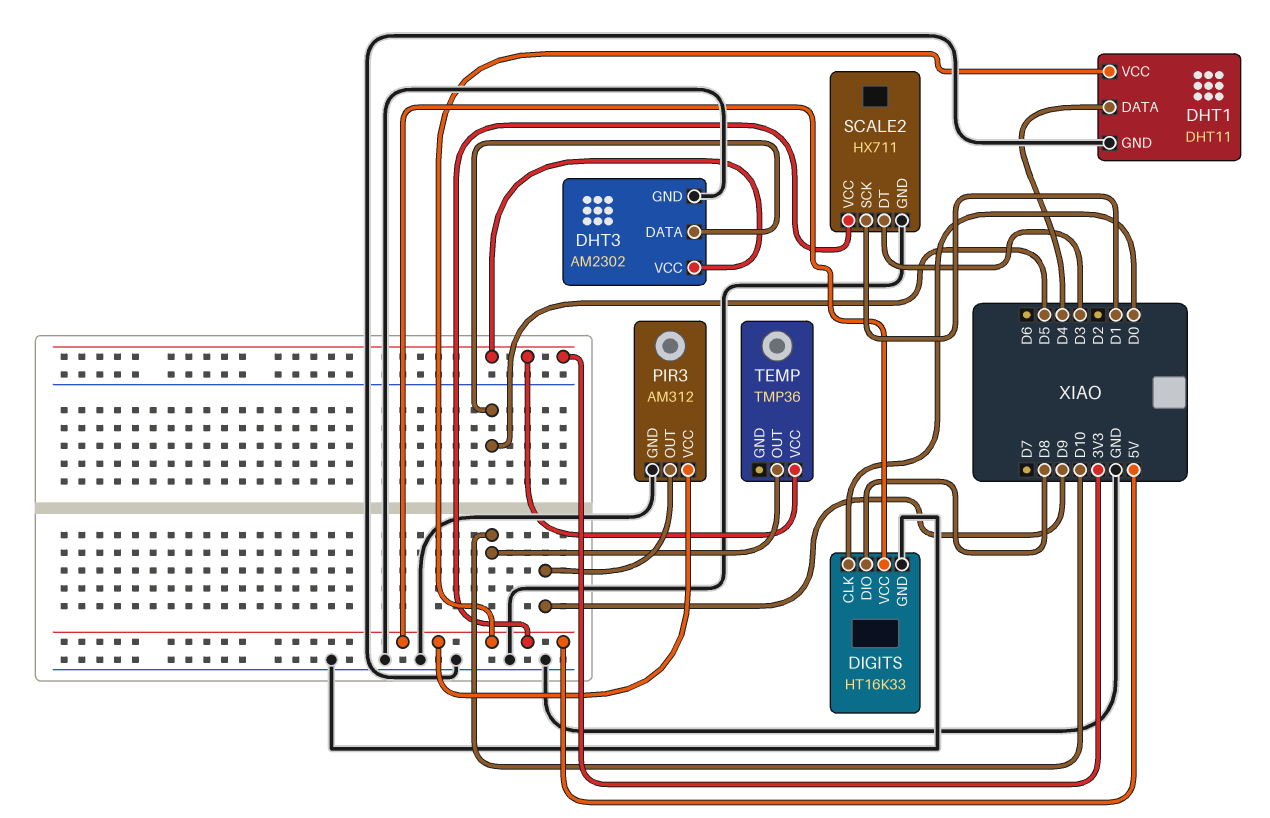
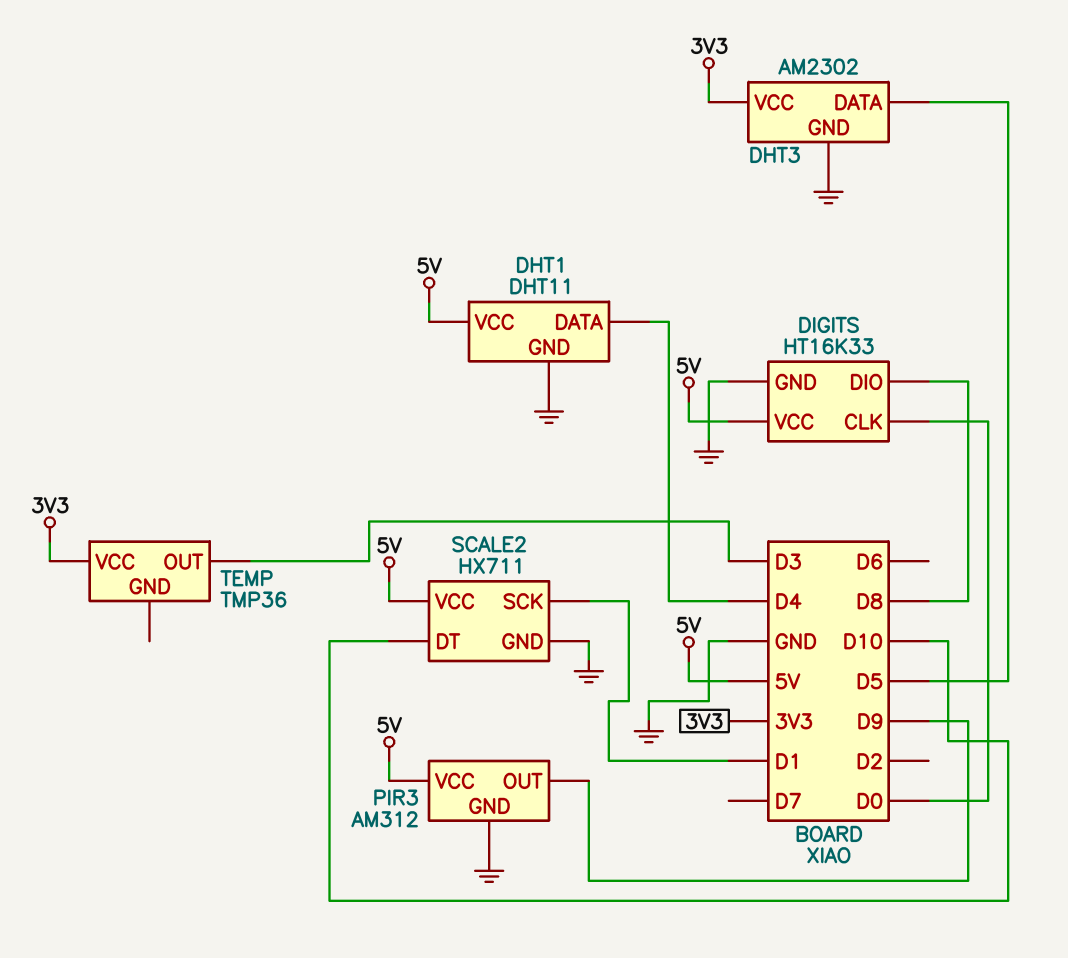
SCALE2 pin DT: D3 -> D10
TEMP pin OUT: D10 -> D3

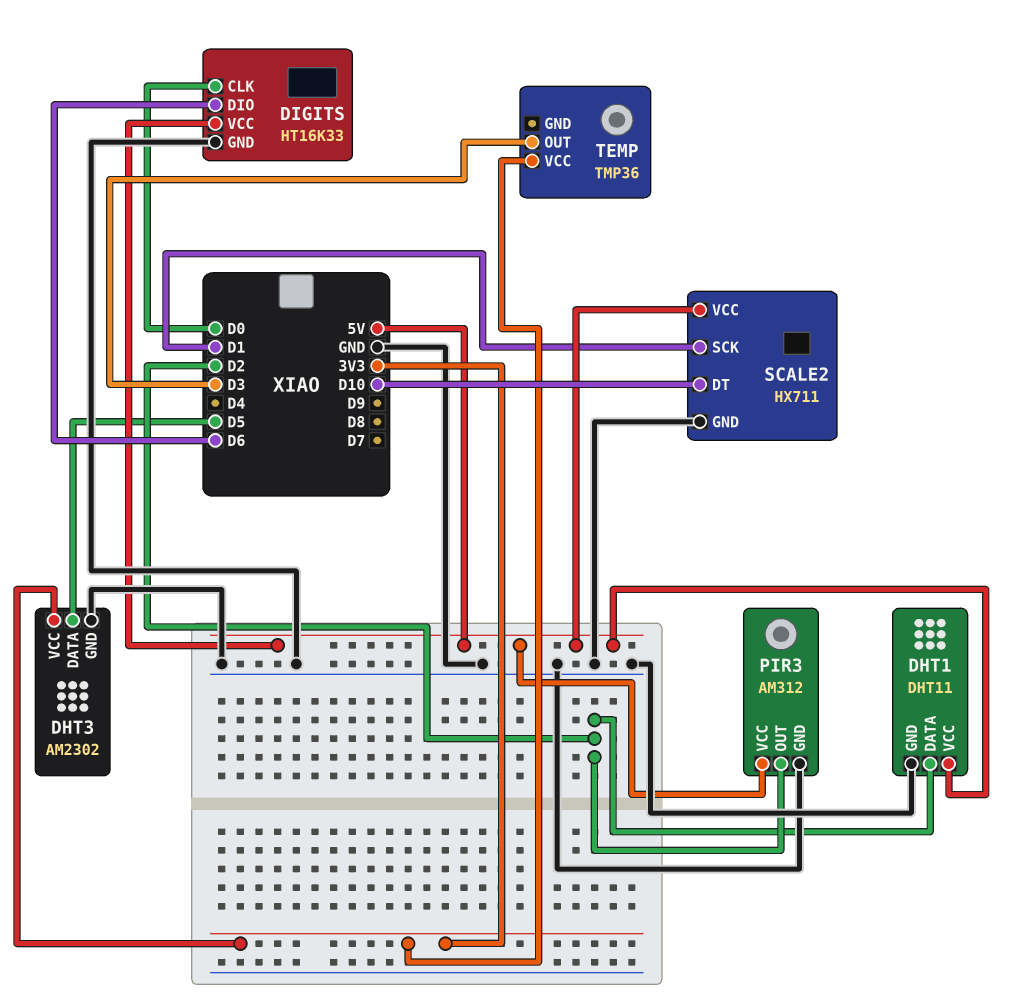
DHT1 pin DATA: D4 -> D2
DIGITS pin DIO: D8 -> D6
PIR3 pin OUT: D9 -> D2

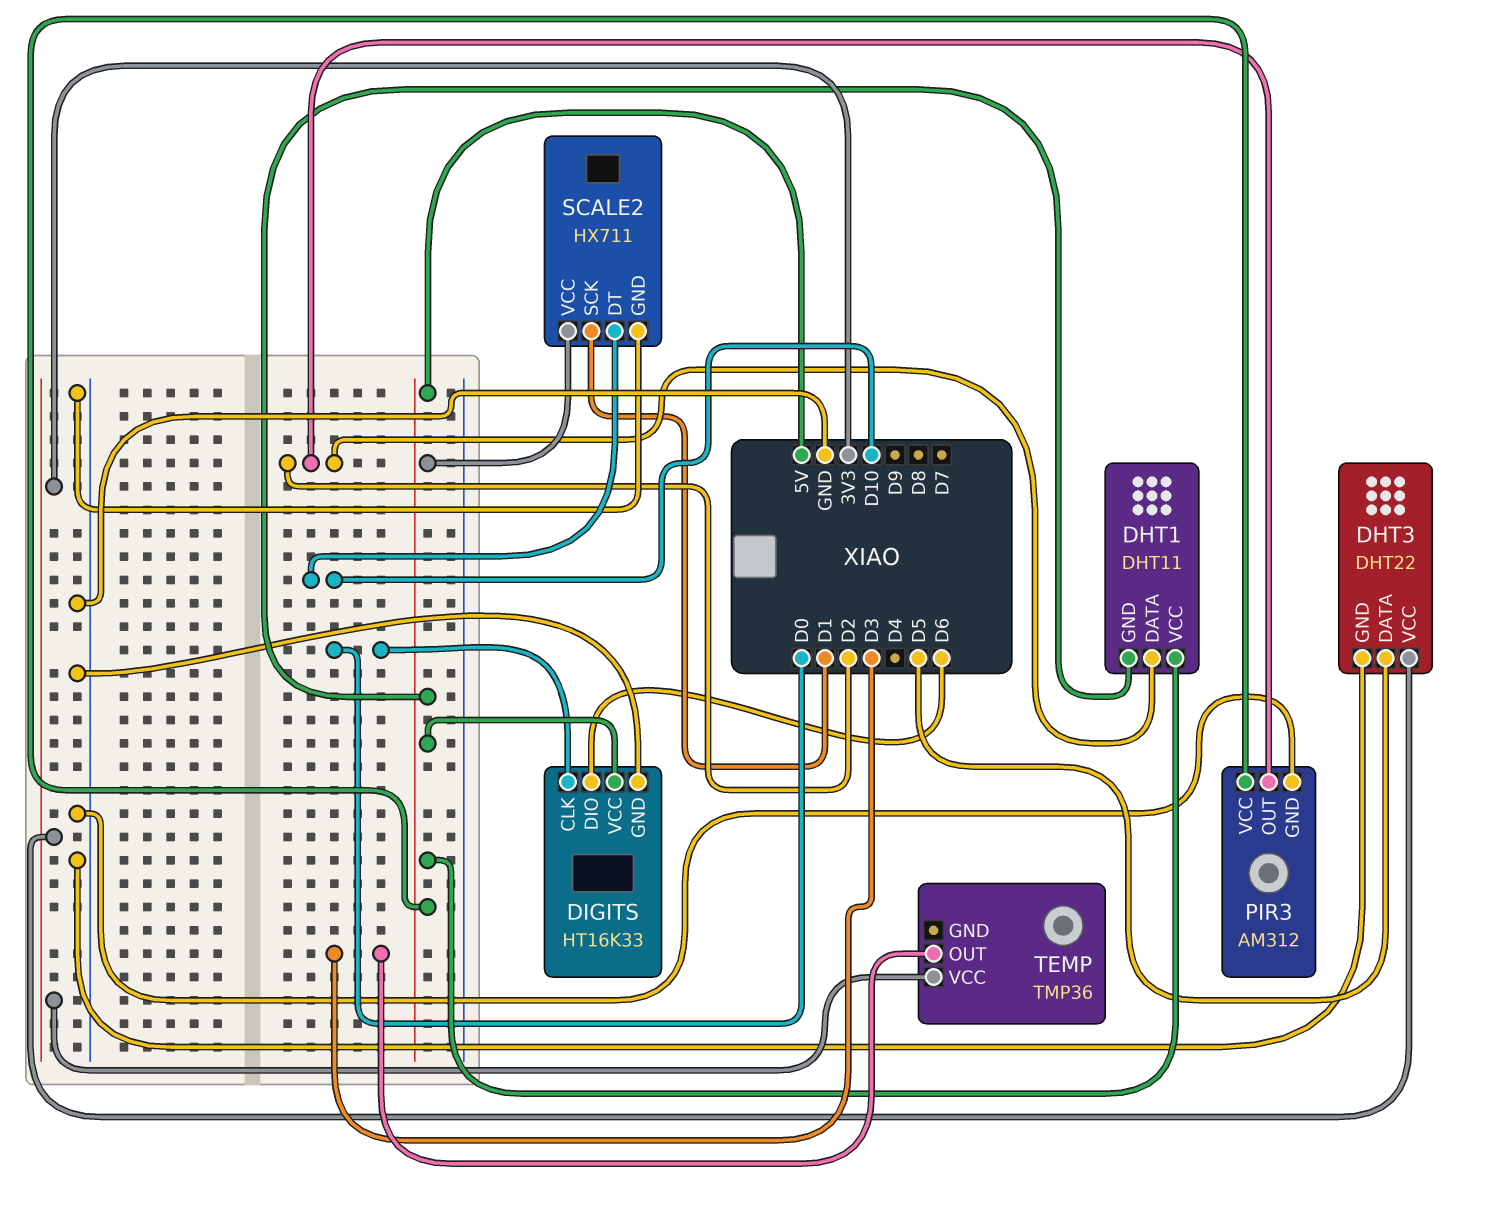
DHT1 pin GND: GND -> 5V
DHT3: AM2302 -> DHT22

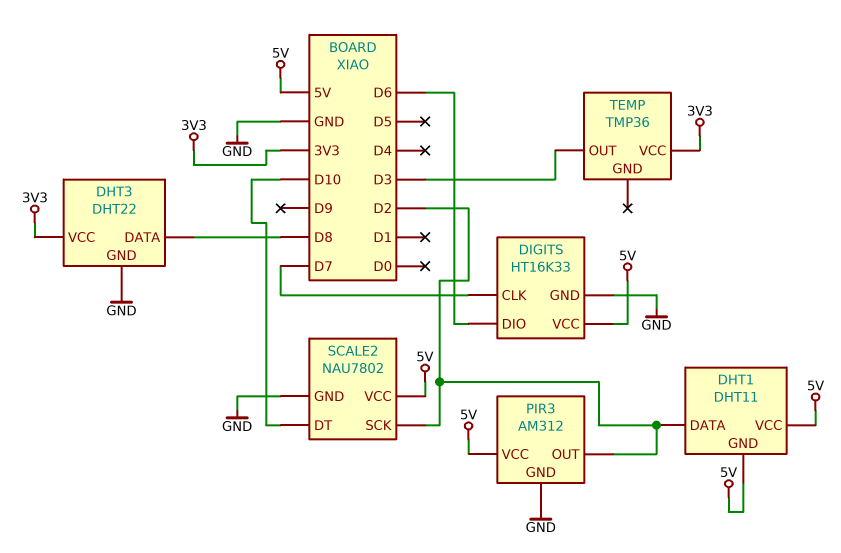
DHT3 pin DATA: D5 -> D8
DIGITS pin CLK: D0 -> D7
SCALE2: HX711 -> NAU7802
SCALE2 pin SCK: D1 -> D2

